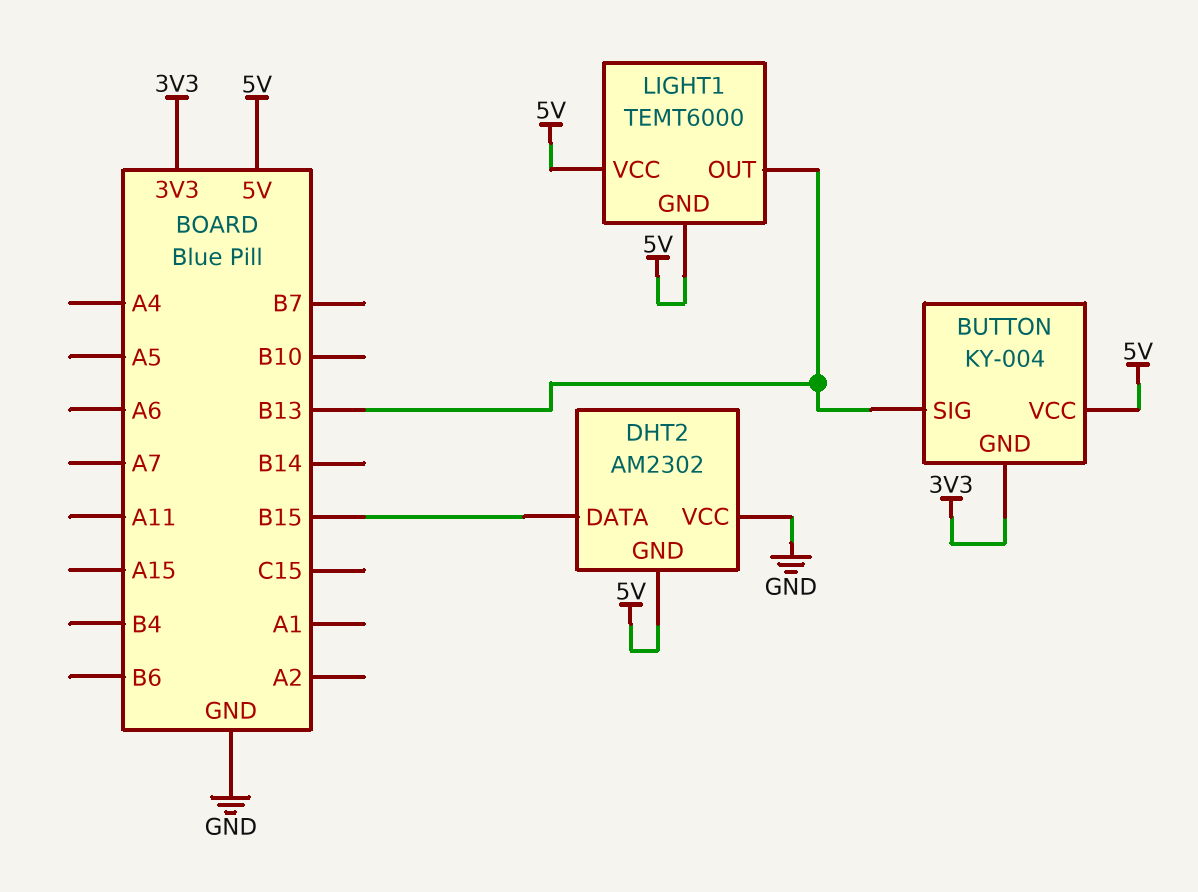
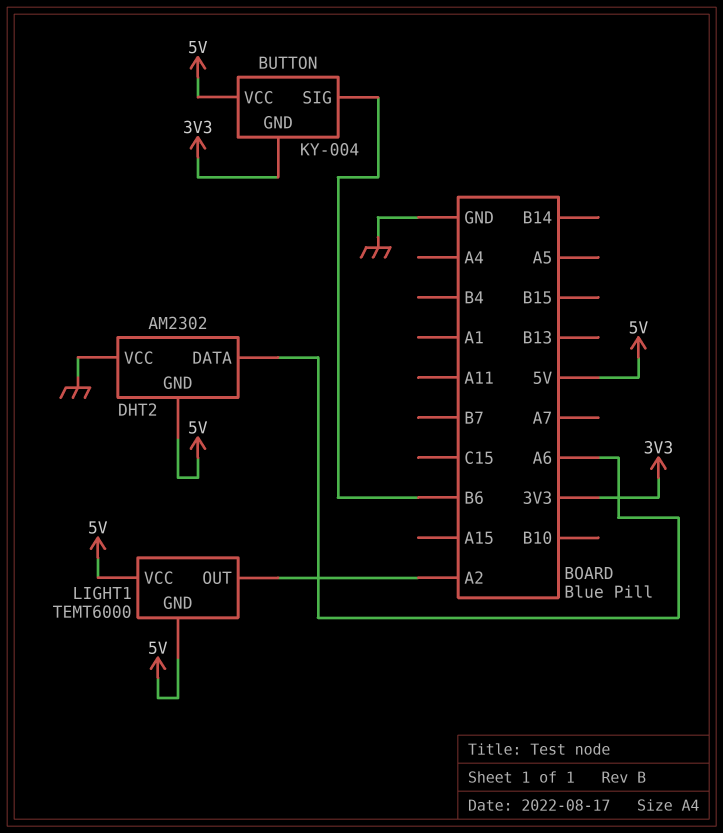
BUTTON pin SIG: B13 -> B6
DHT2 pin DATA: B15 -> A6
LIGHT1 pin OUT: B13 -> A2

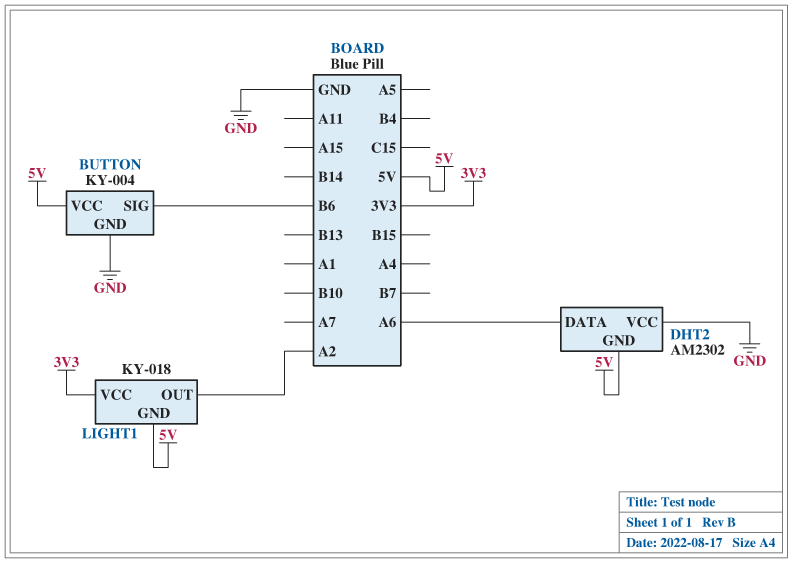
BUTTON pin GND: 3V3 -> GND
LIGHT1: TEMT6000 -> KY-018
LIGHT1 pin VCC: 5V -> 3V3

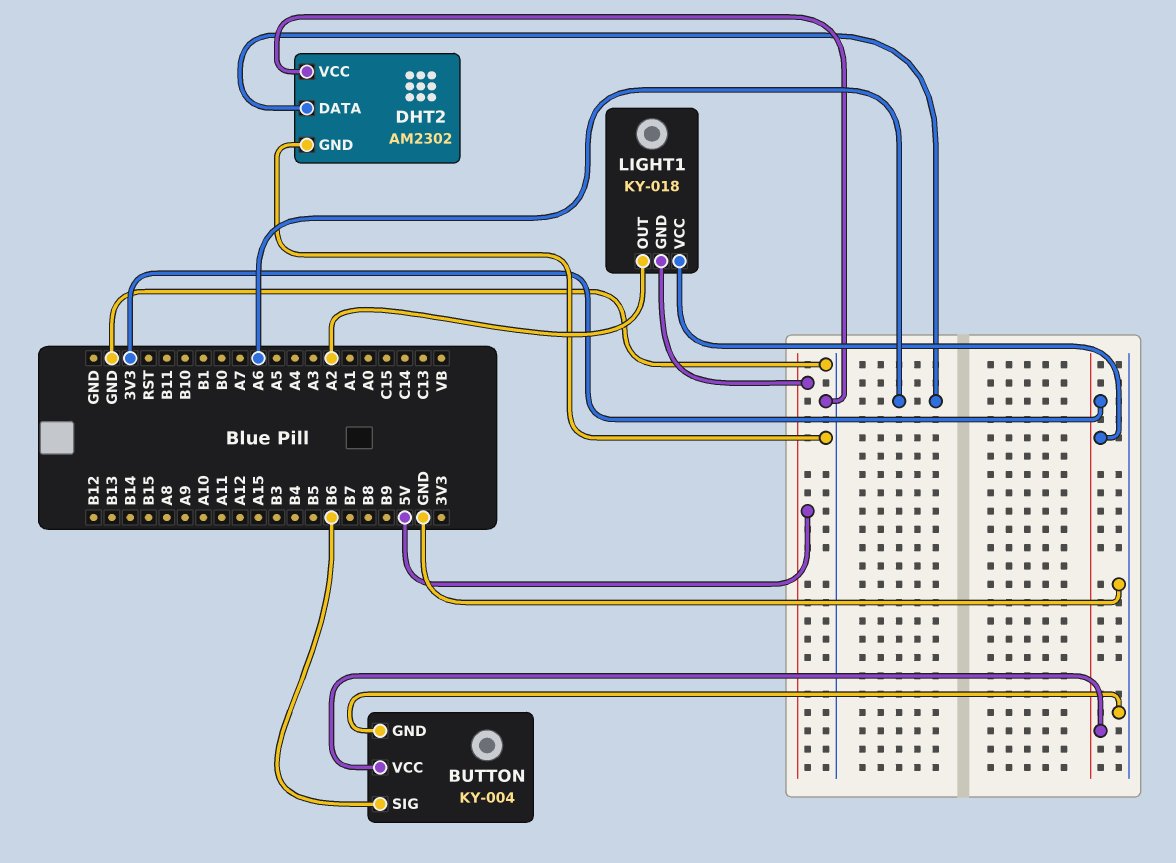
BUTTON pin VCC: 5V -> 3V3
DHT2 pin GND: 5V -> GND

